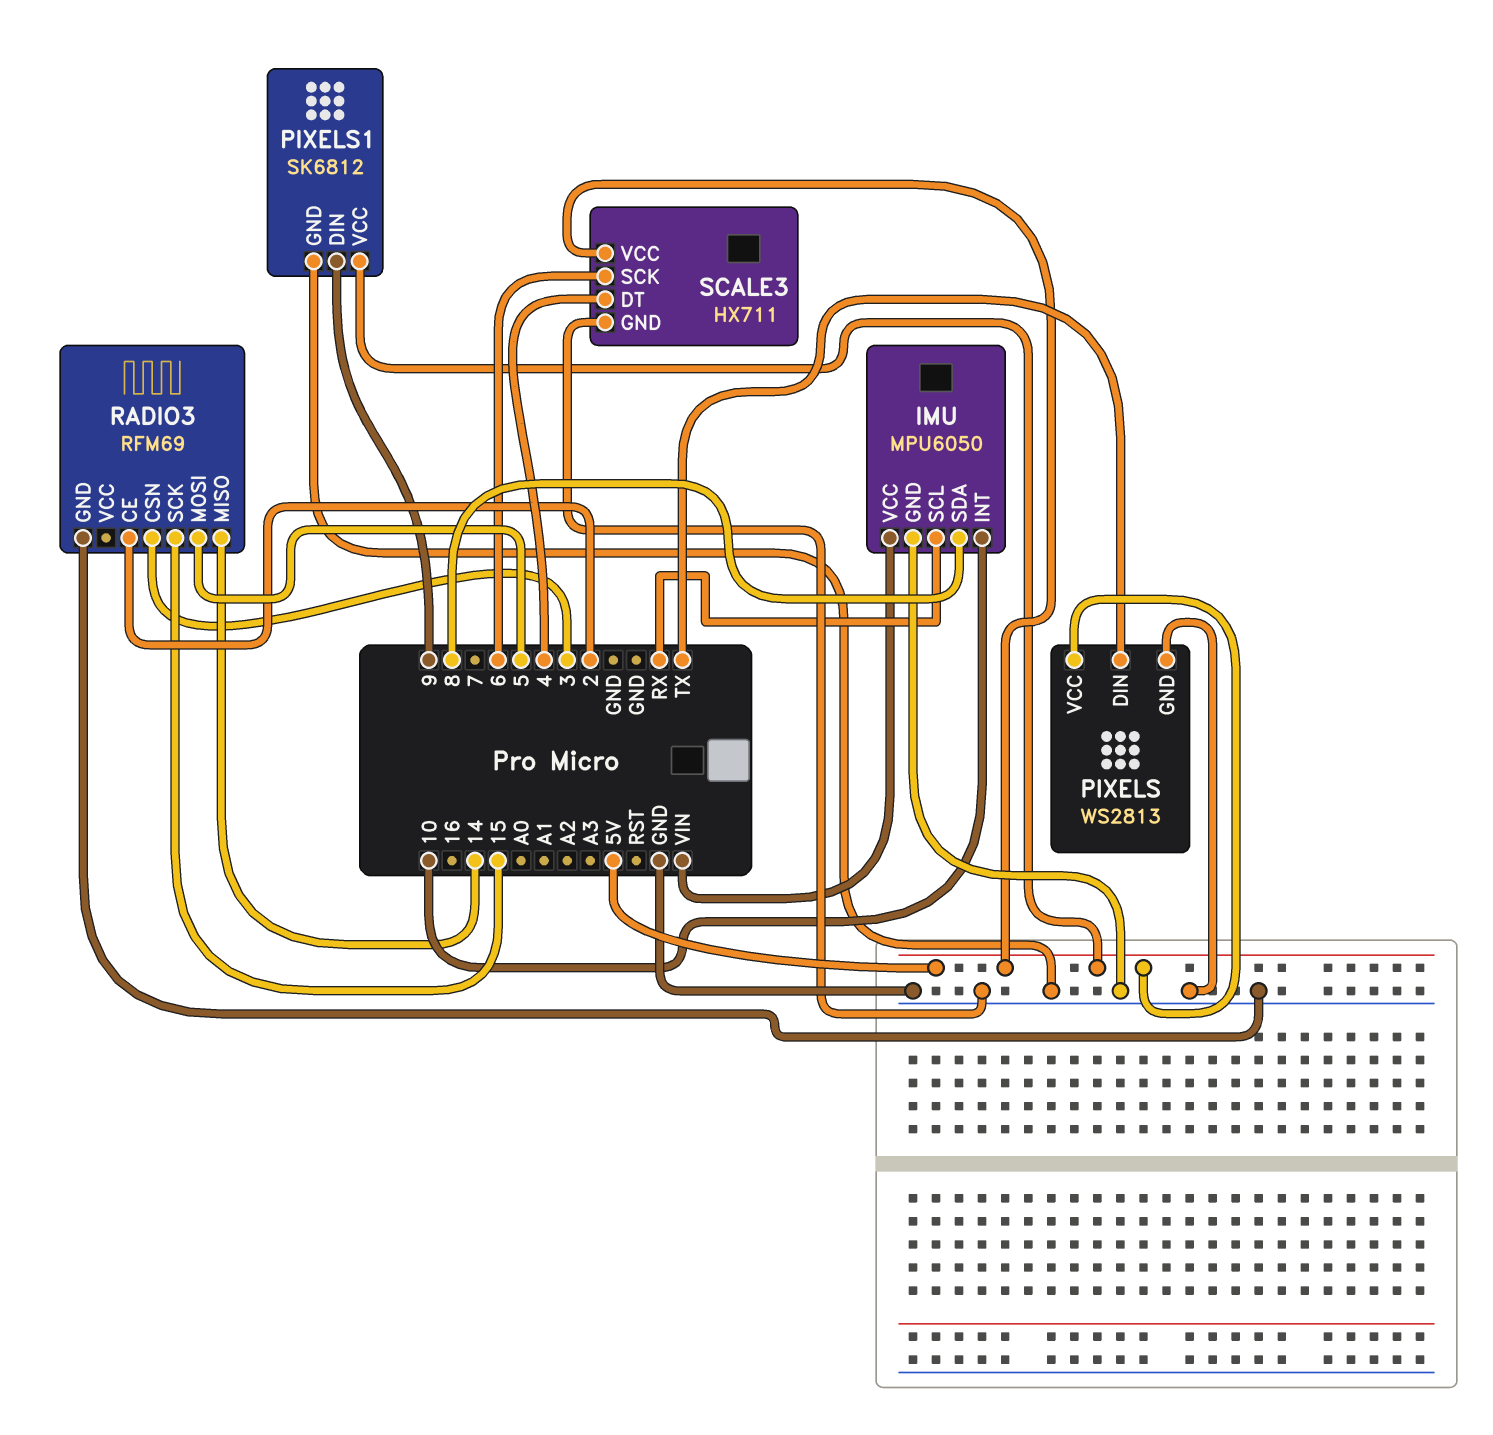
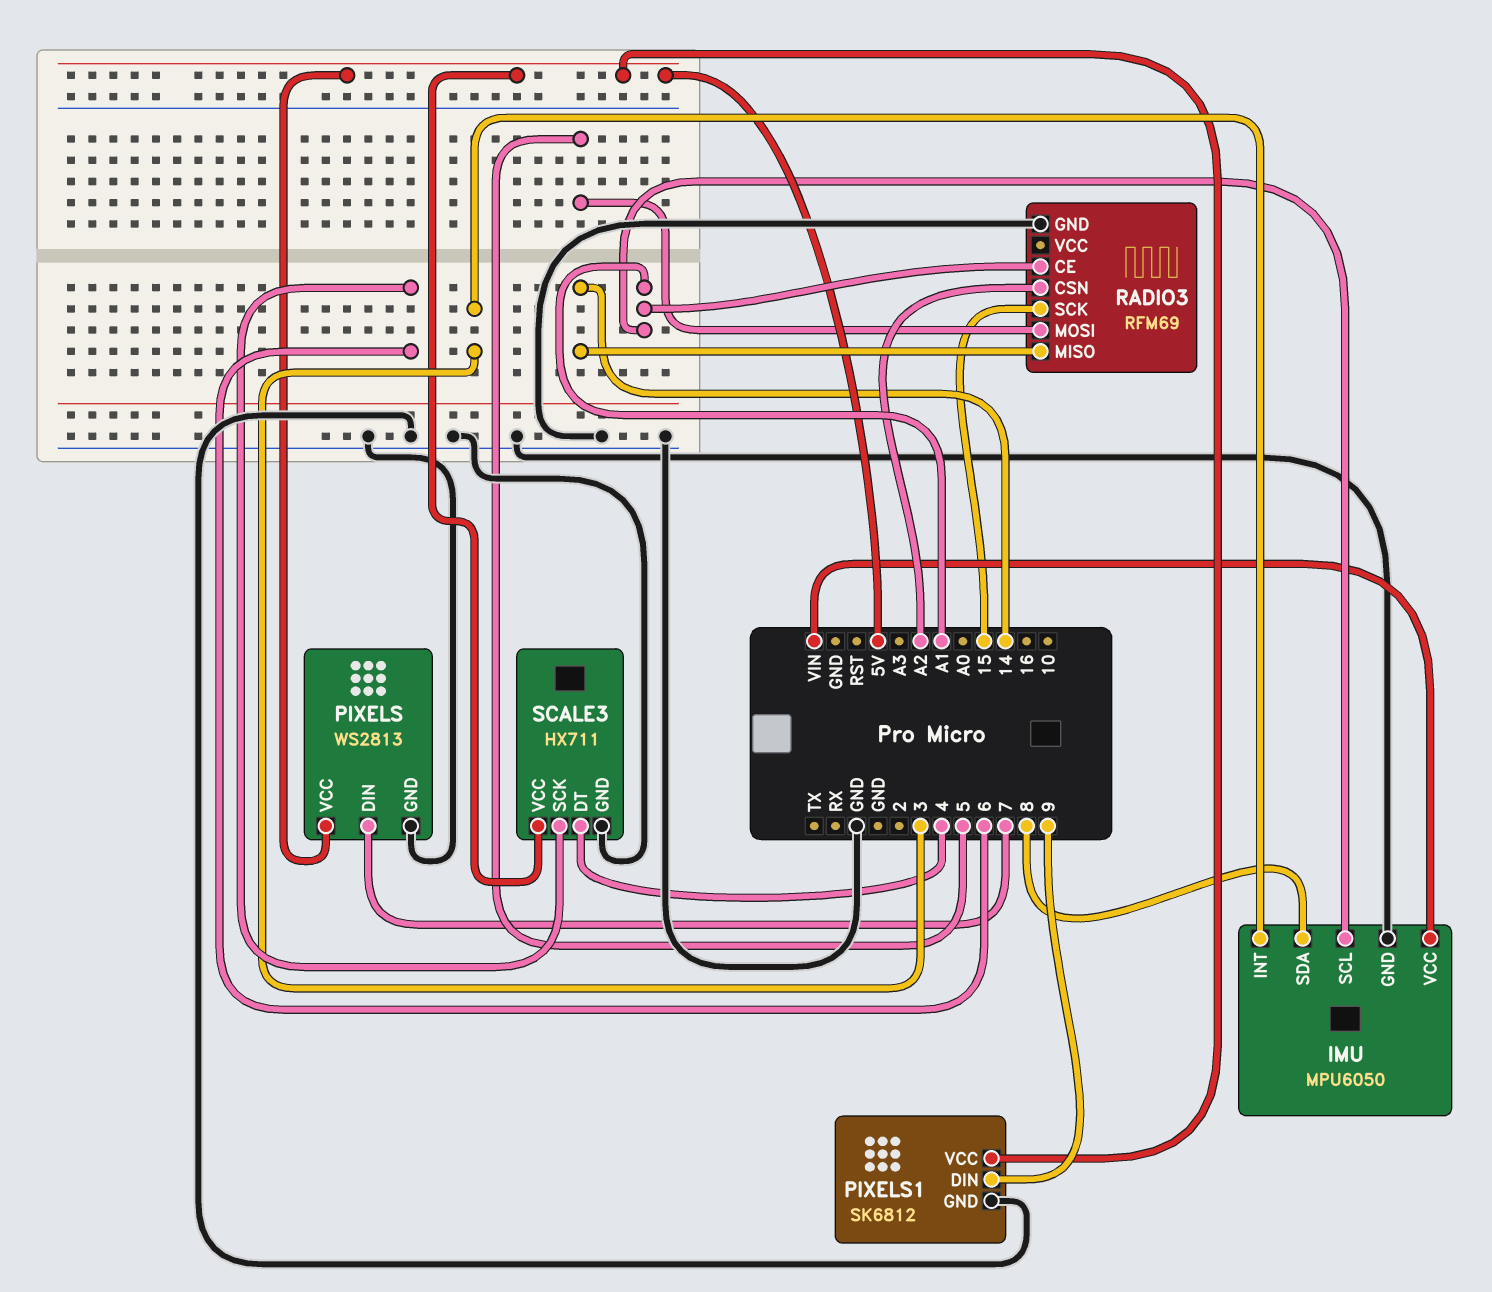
IMU pin INT: 10 -> 3
IMU pin SCL: RX -> A1
PIXELS pin DIN: TX -> 7
RADIO3 pin CE: 2 -> A1
RADIO3 pin CSN: 3 -> A2

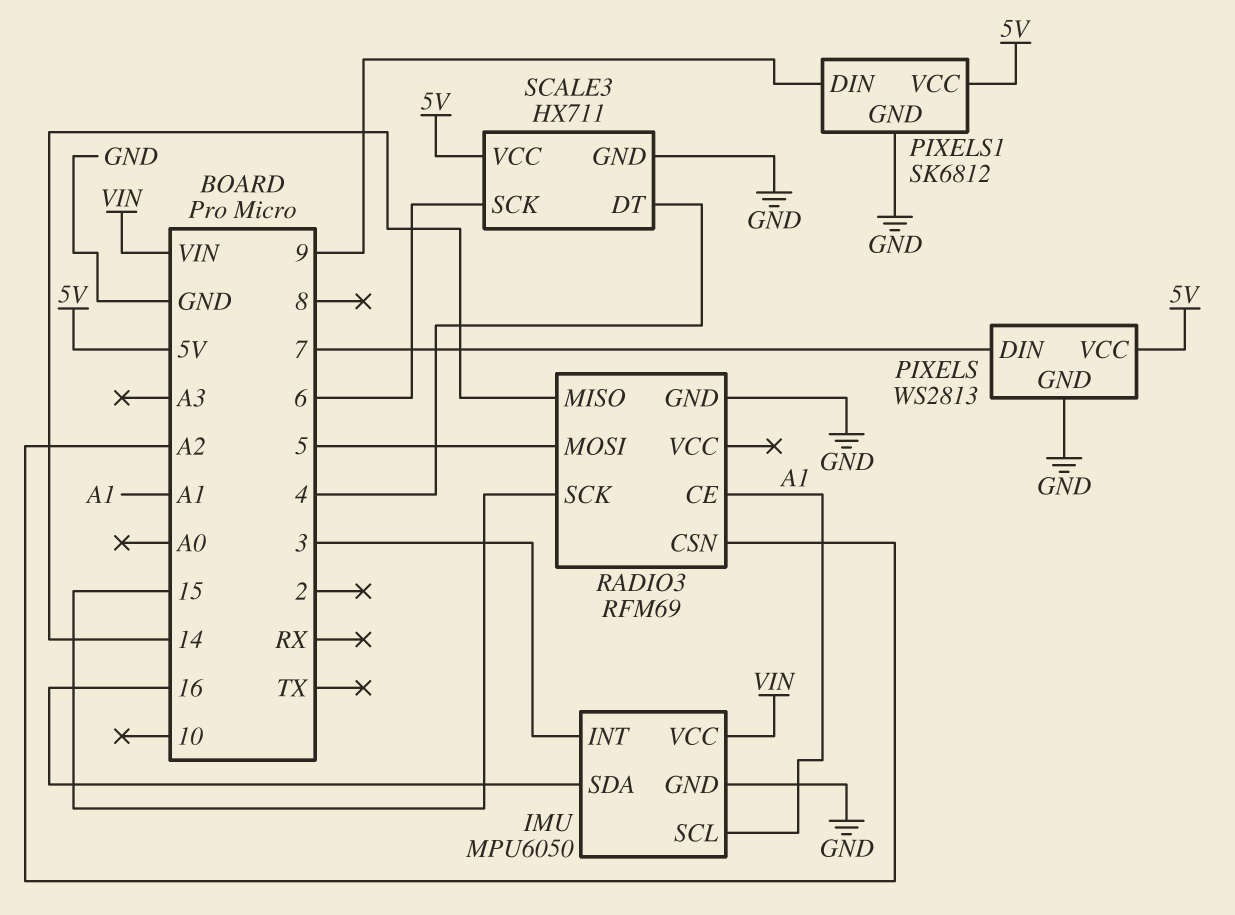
IMU pin SDA: 8 -> 16

